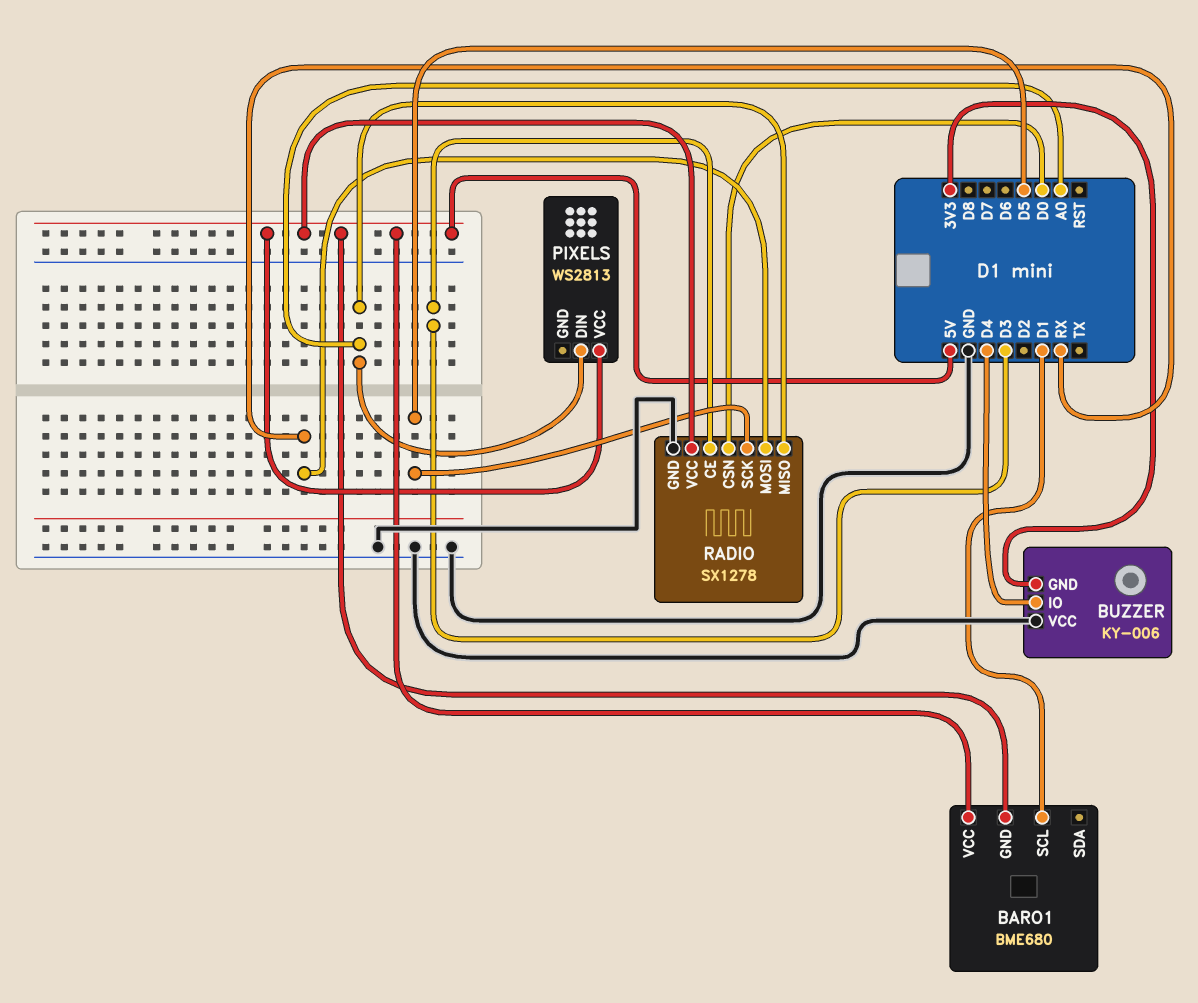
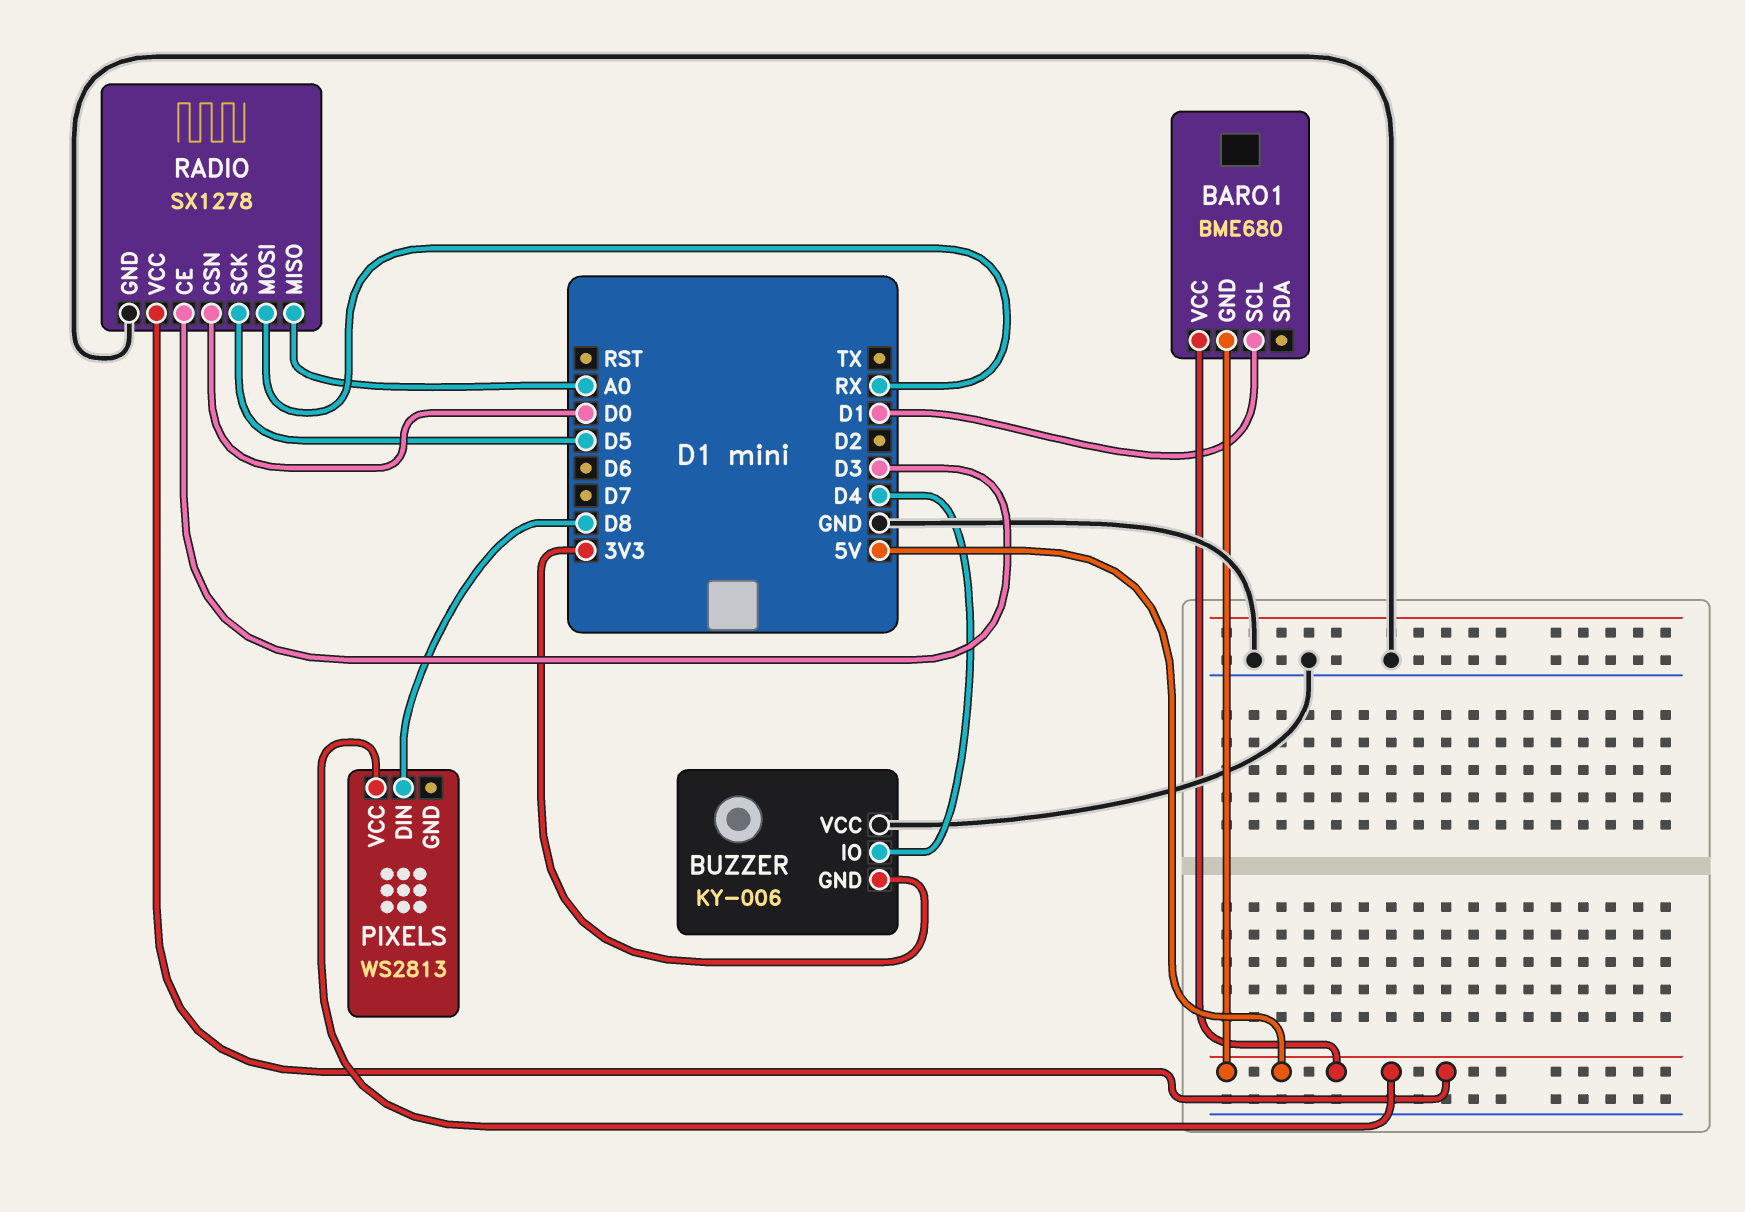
PIXELS pin DIN: A0 -> D8

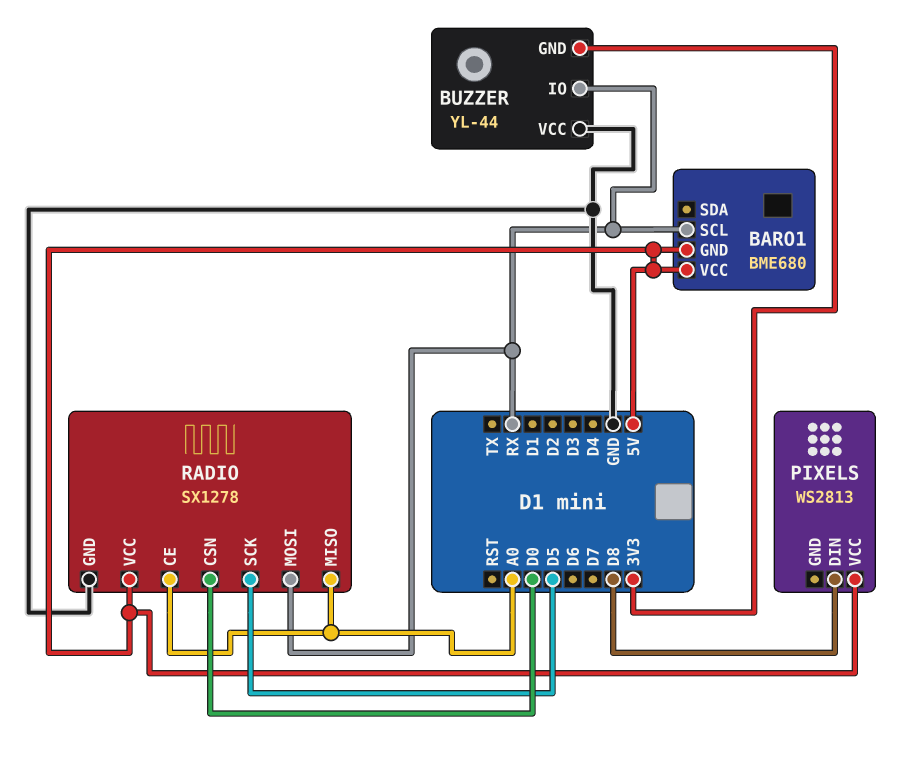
BARO1 pin SCL: D1 -> RX
BUZZER: KY-006 -> YL-44
BUZZER pin IO: D4 -> RX
RADIO pin CE: D3 -> A0

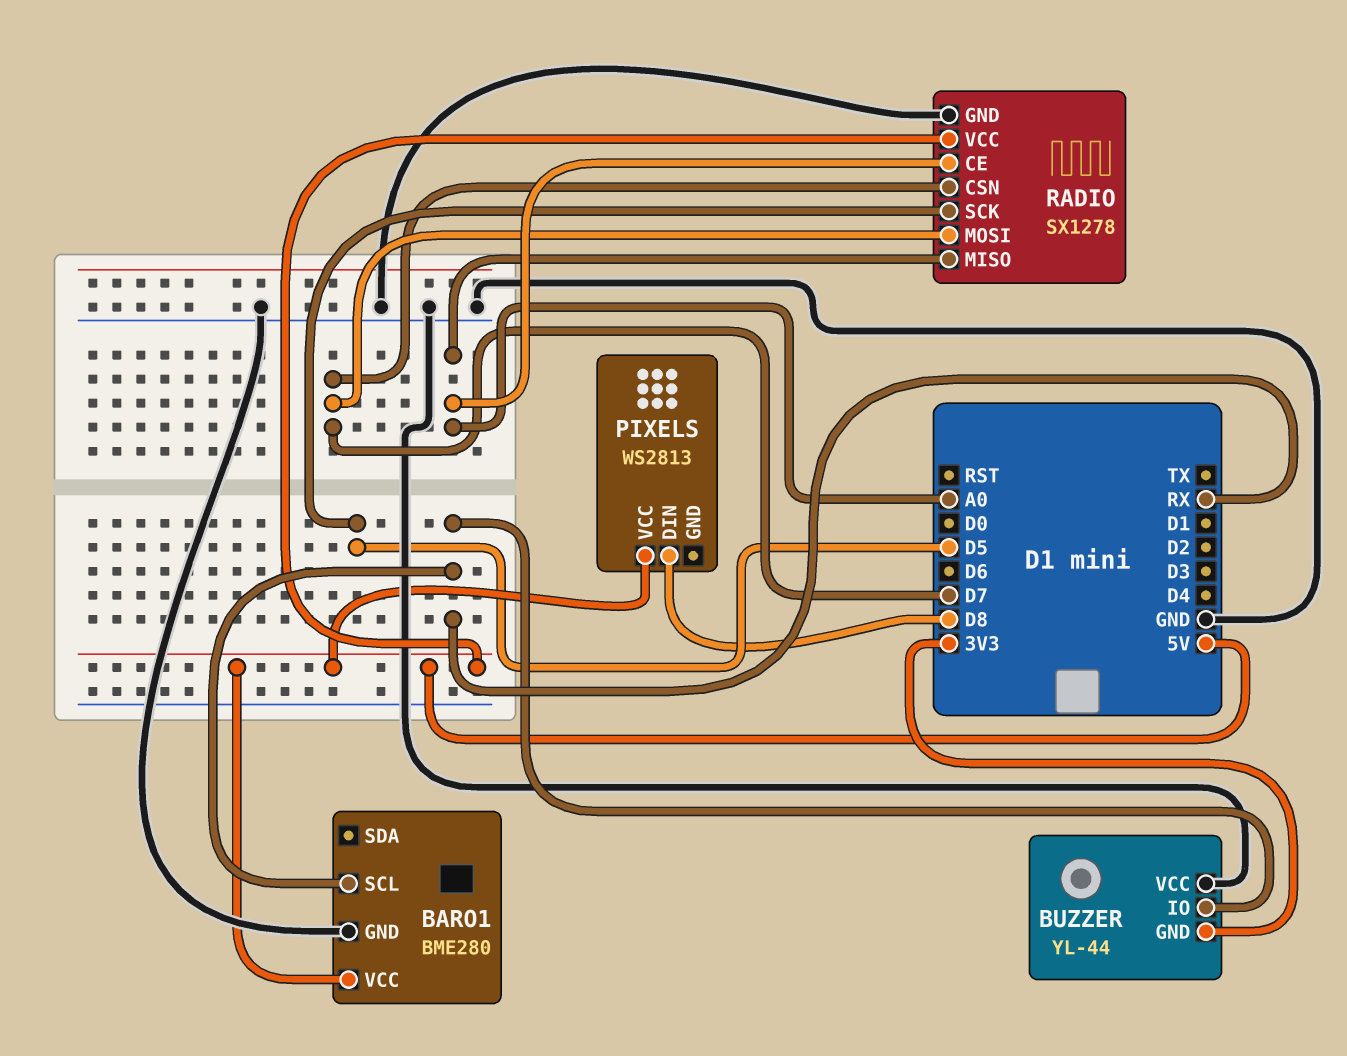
BARO1: BME680 -> BME280
BARO1 pin GND: 5V -> GND
RADIO pin CSN: D0 -> D7
RADIO pin MOSI: RX -> D7

